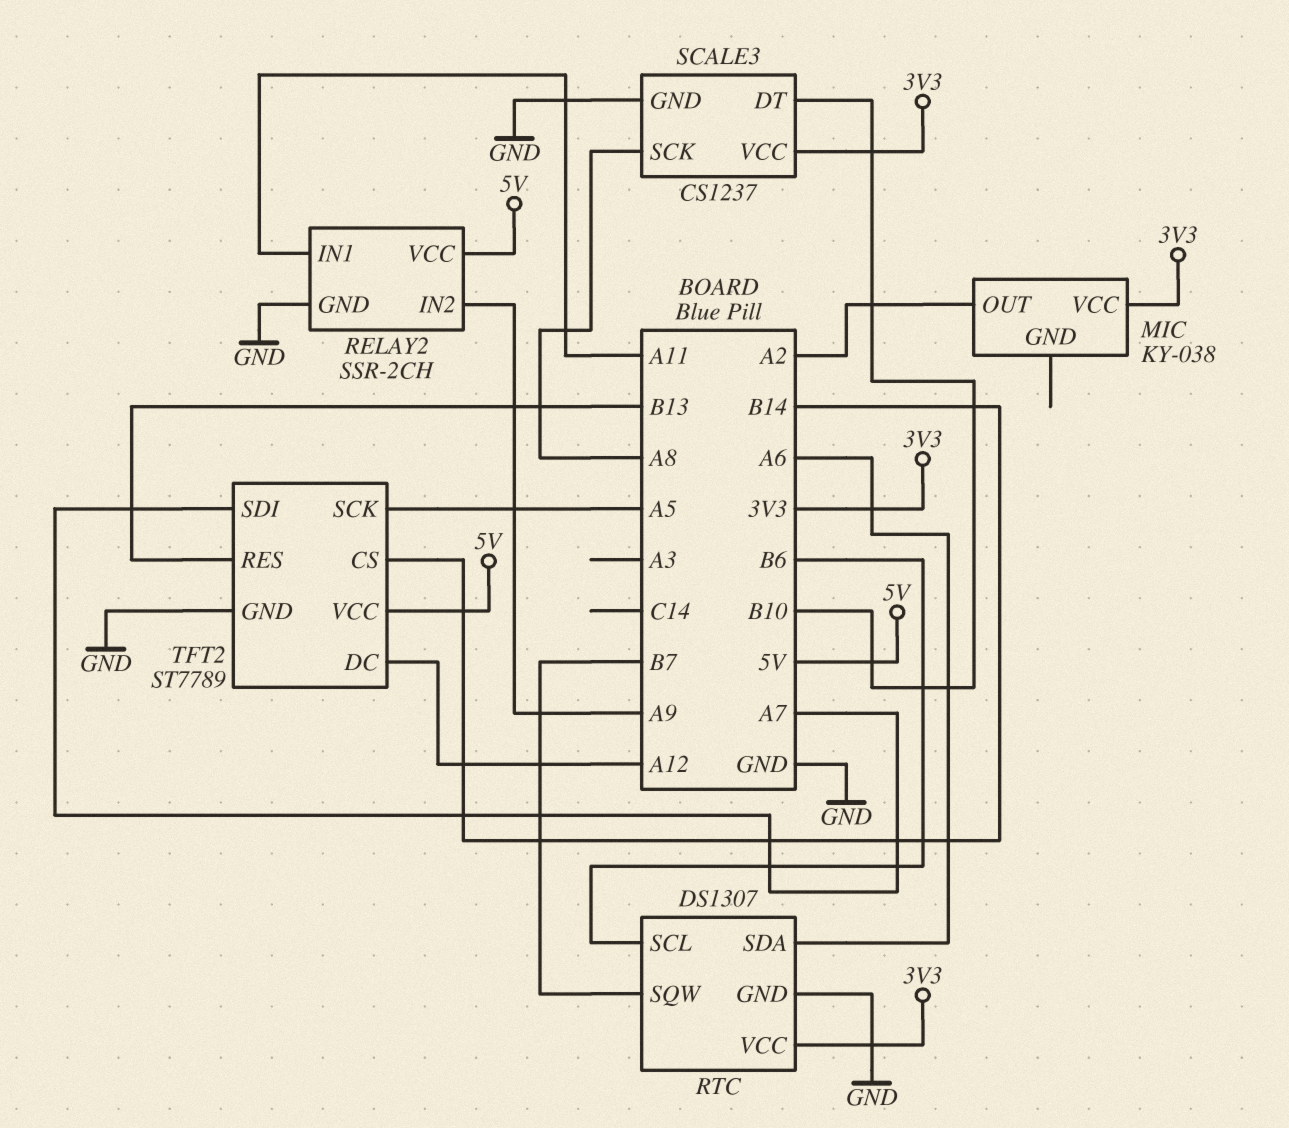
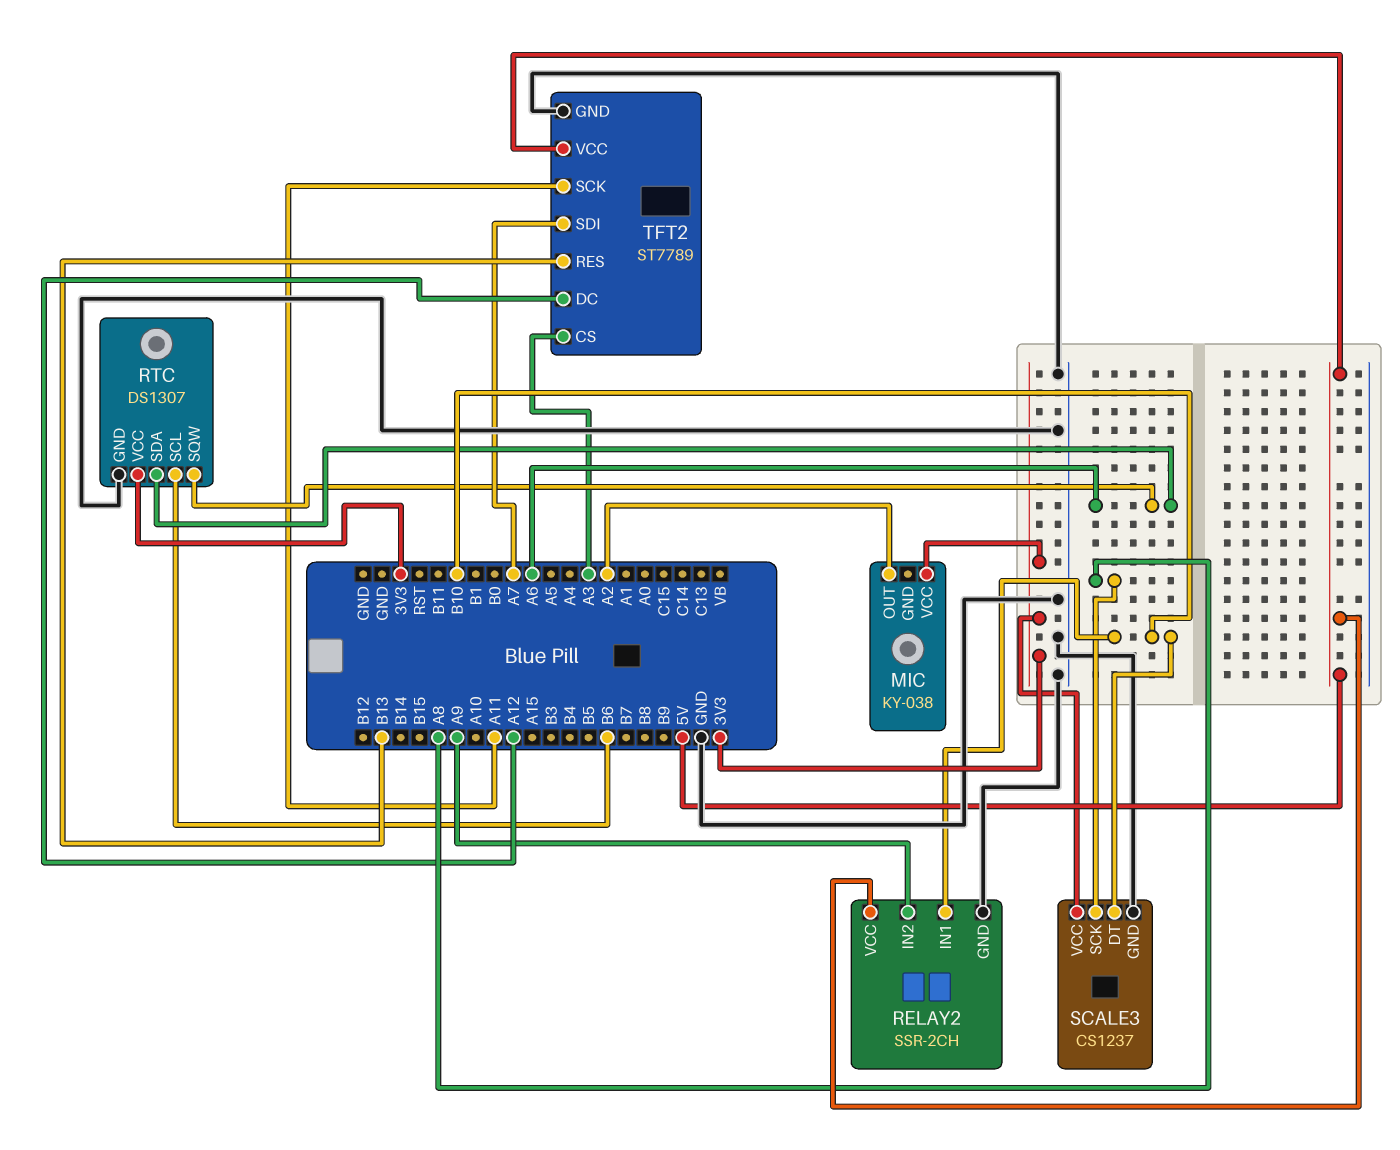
RELAY2 pin IN1: A11 -> B10
RTC pin SQW: B7 -> A6
TFT2 pin CS: B14 -> A3
TFT2 pin SCK: A5 -> A11

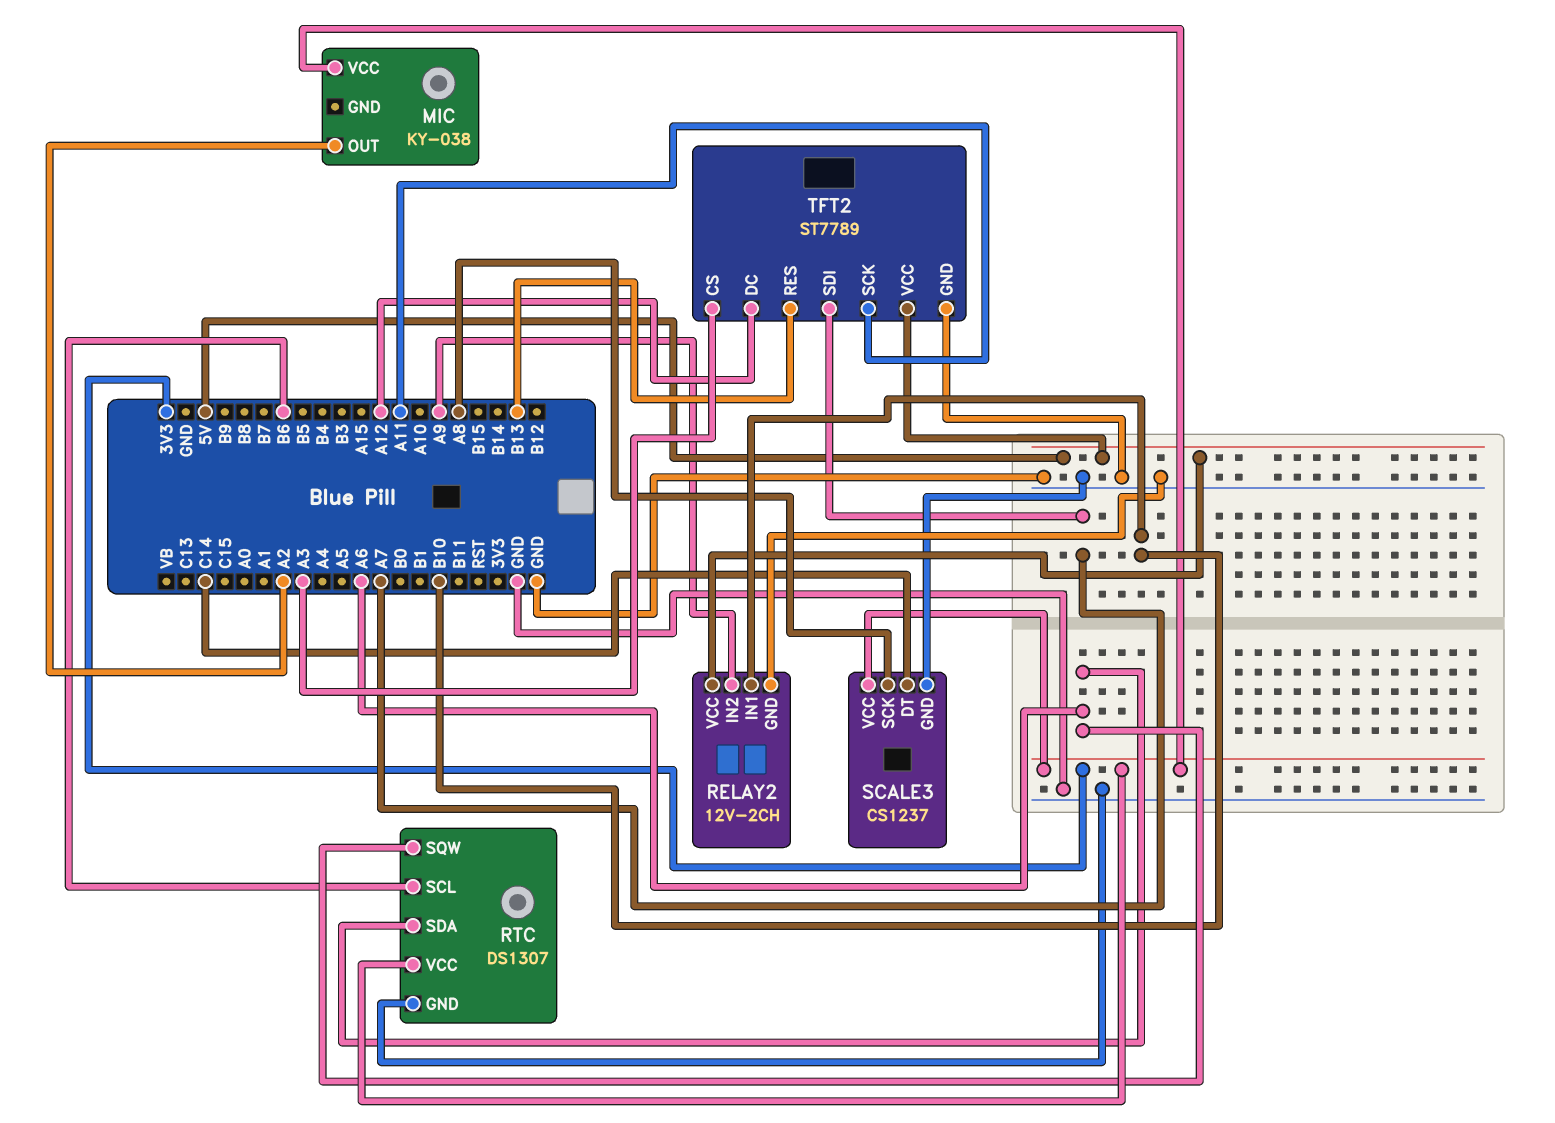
RELAY2: SSR-2CH -> 12V-2CH
SCALE3 pin DT: B10 -> C14

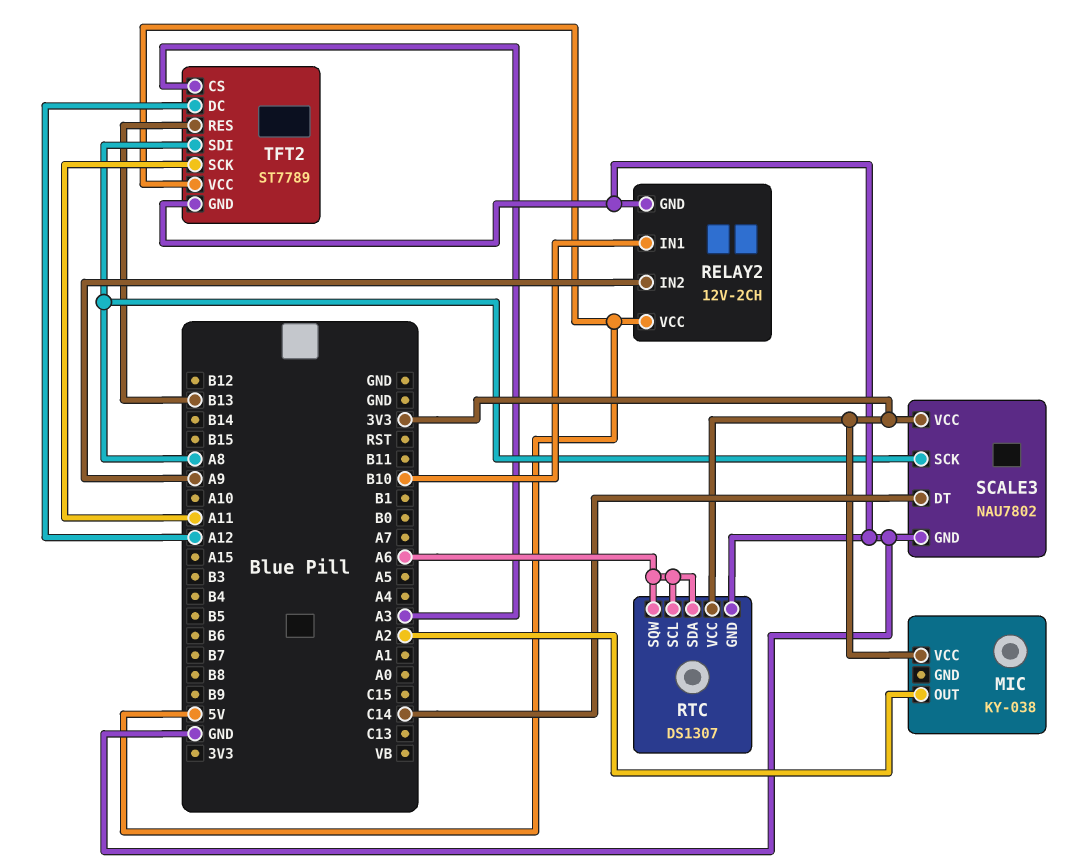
RTC pin SCL: B6 -> A6
SCALE3: CS1237 -> NAU7802
TFT2 pin SDI: A7 -> A8

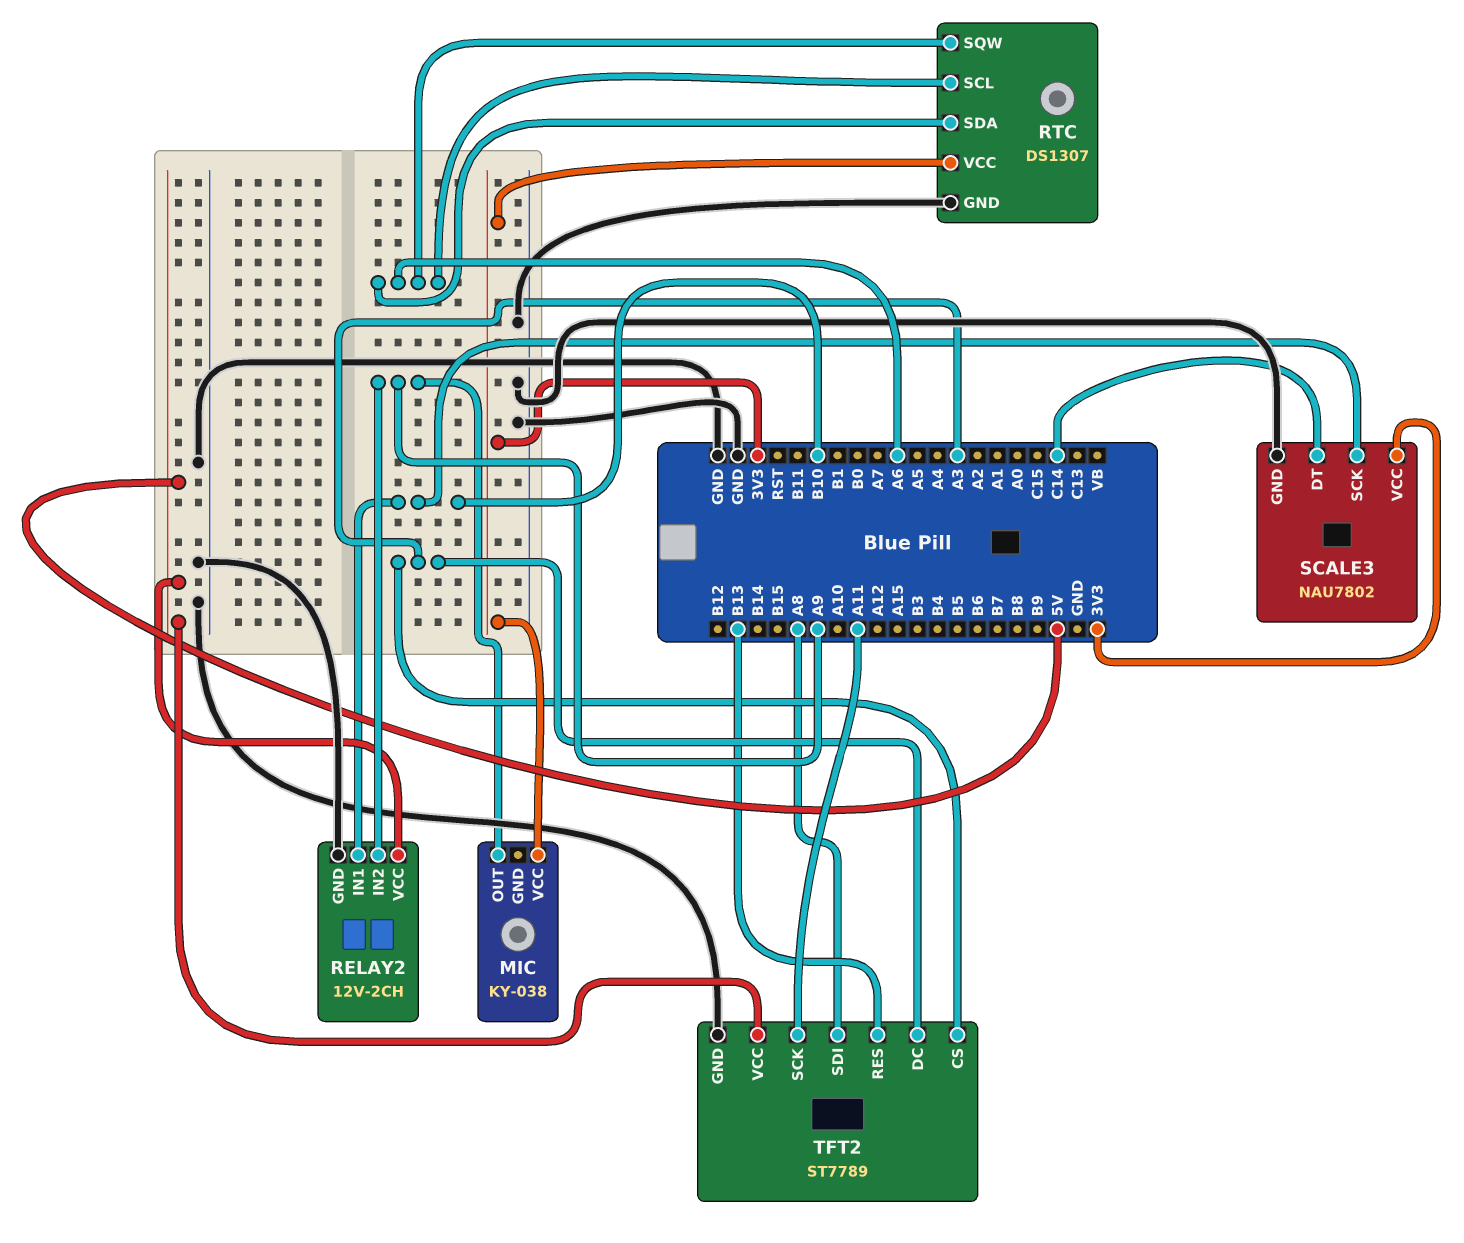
MIC pin OUT: A2 -> A9
SCALE3 pin SCK: A8 -> B10
TFT2 pin DC: A12 -> A3

